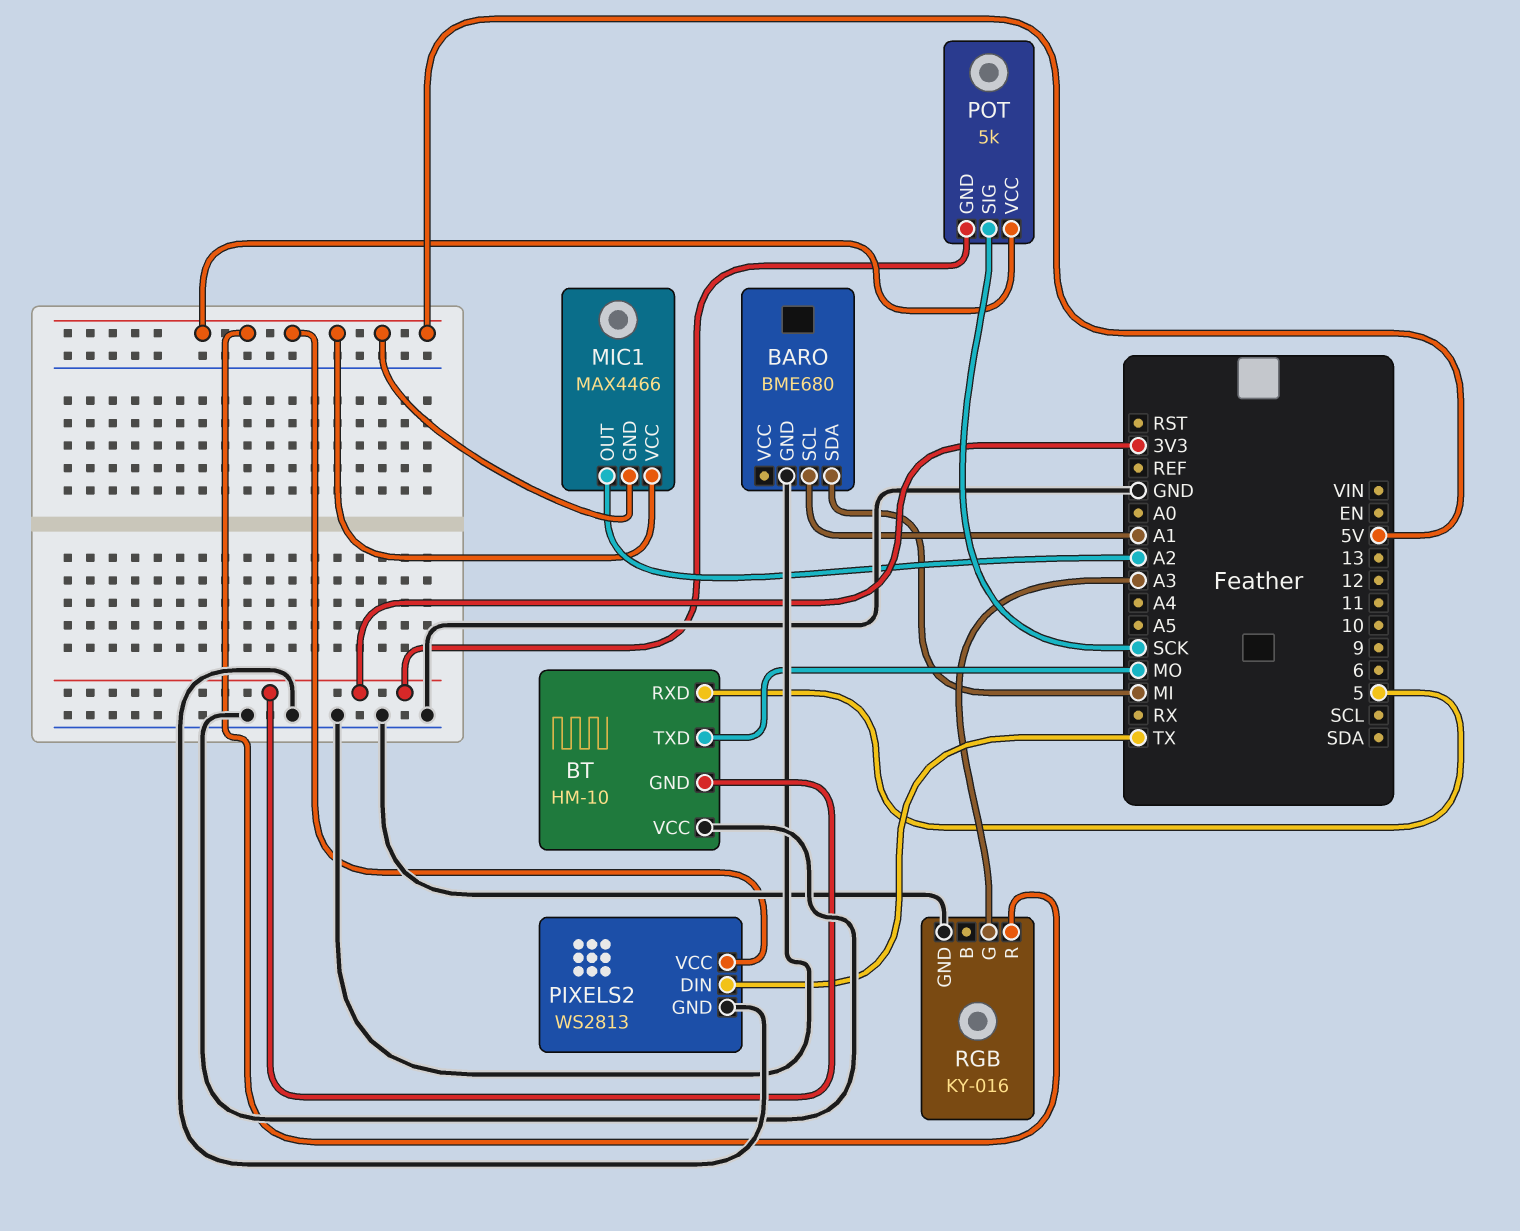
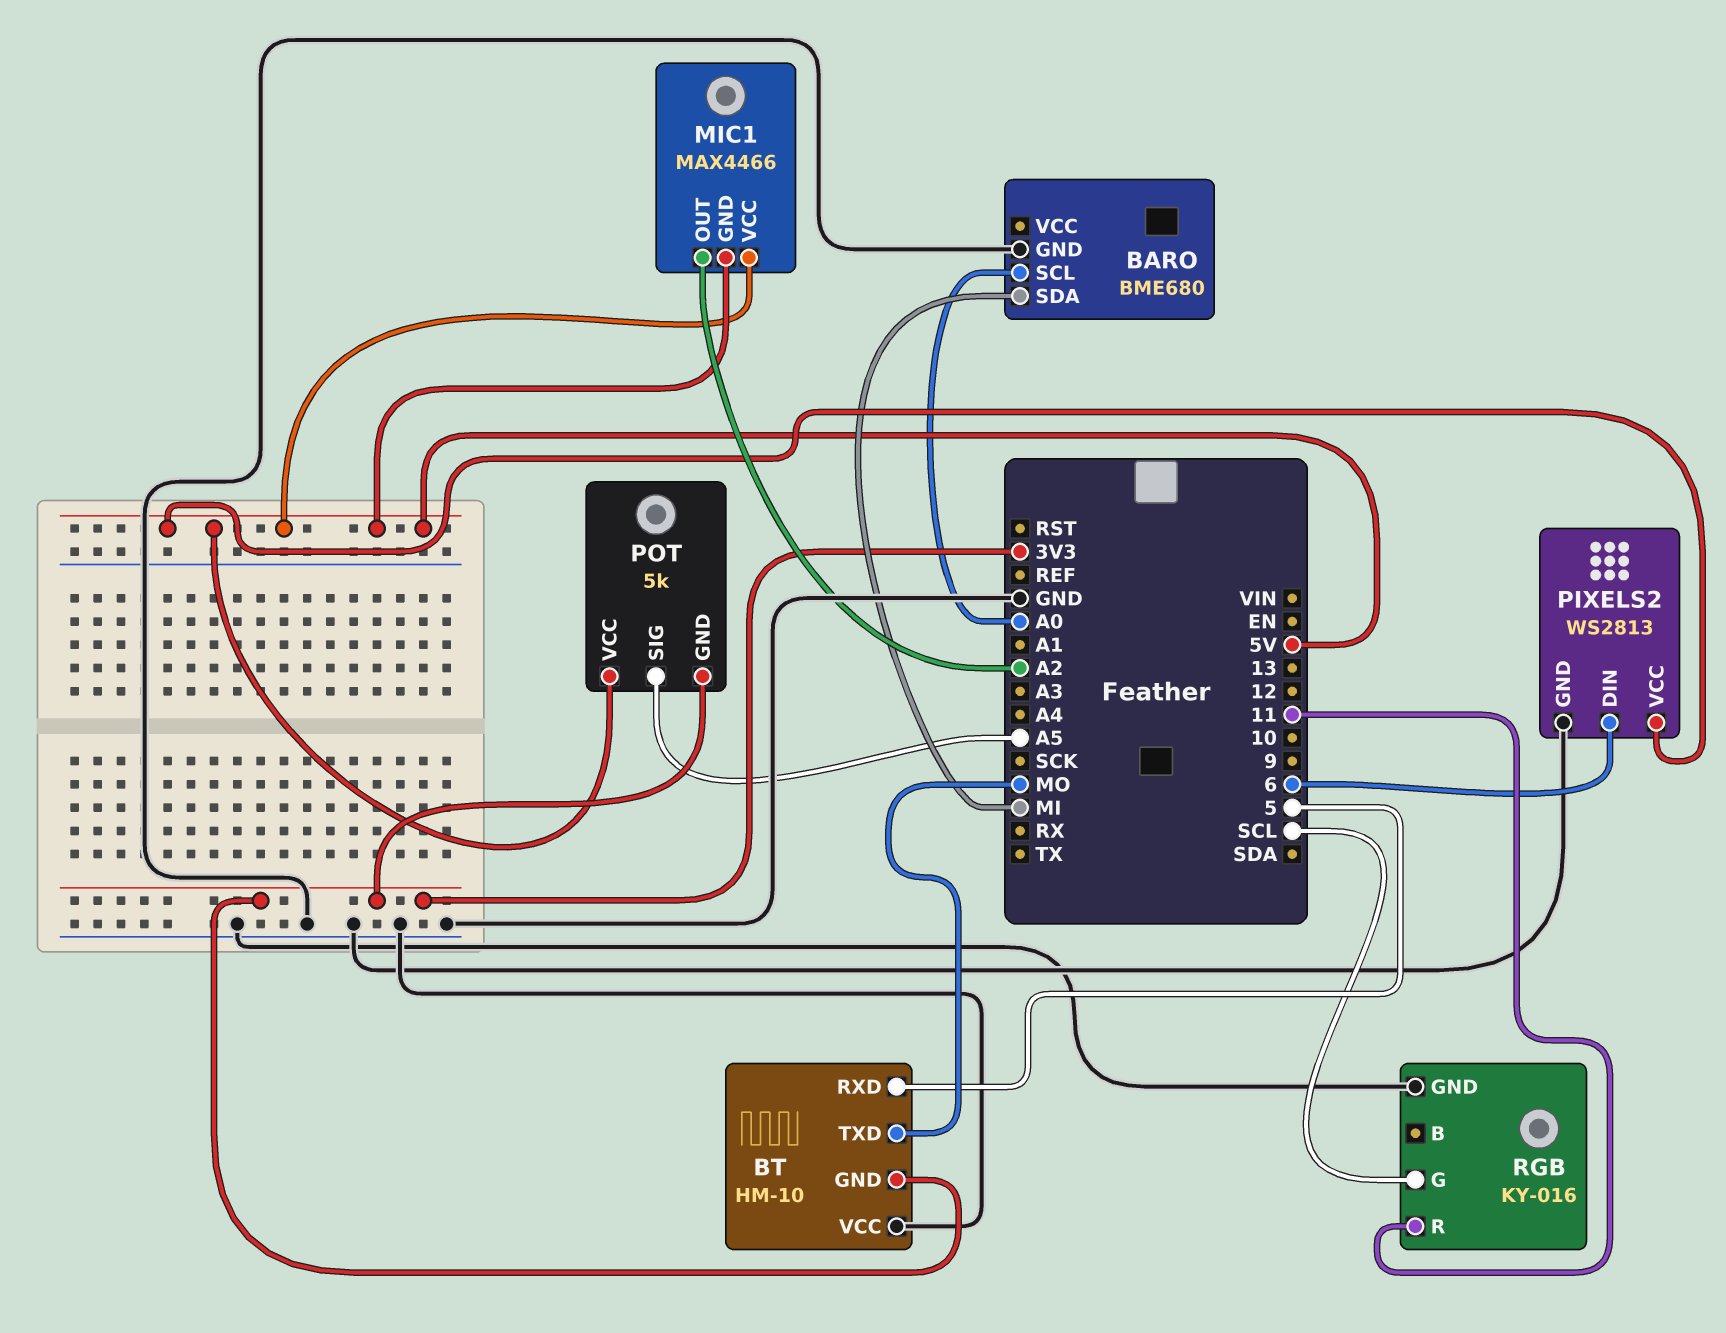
BARO pin SCL: A1 -> A0
PIXELS2 pin DIN: TX -> 6
POT pin SIG: SCK -> A5
RGB pin G: A3 -> SCL
RGB pin R: 5V -> 11

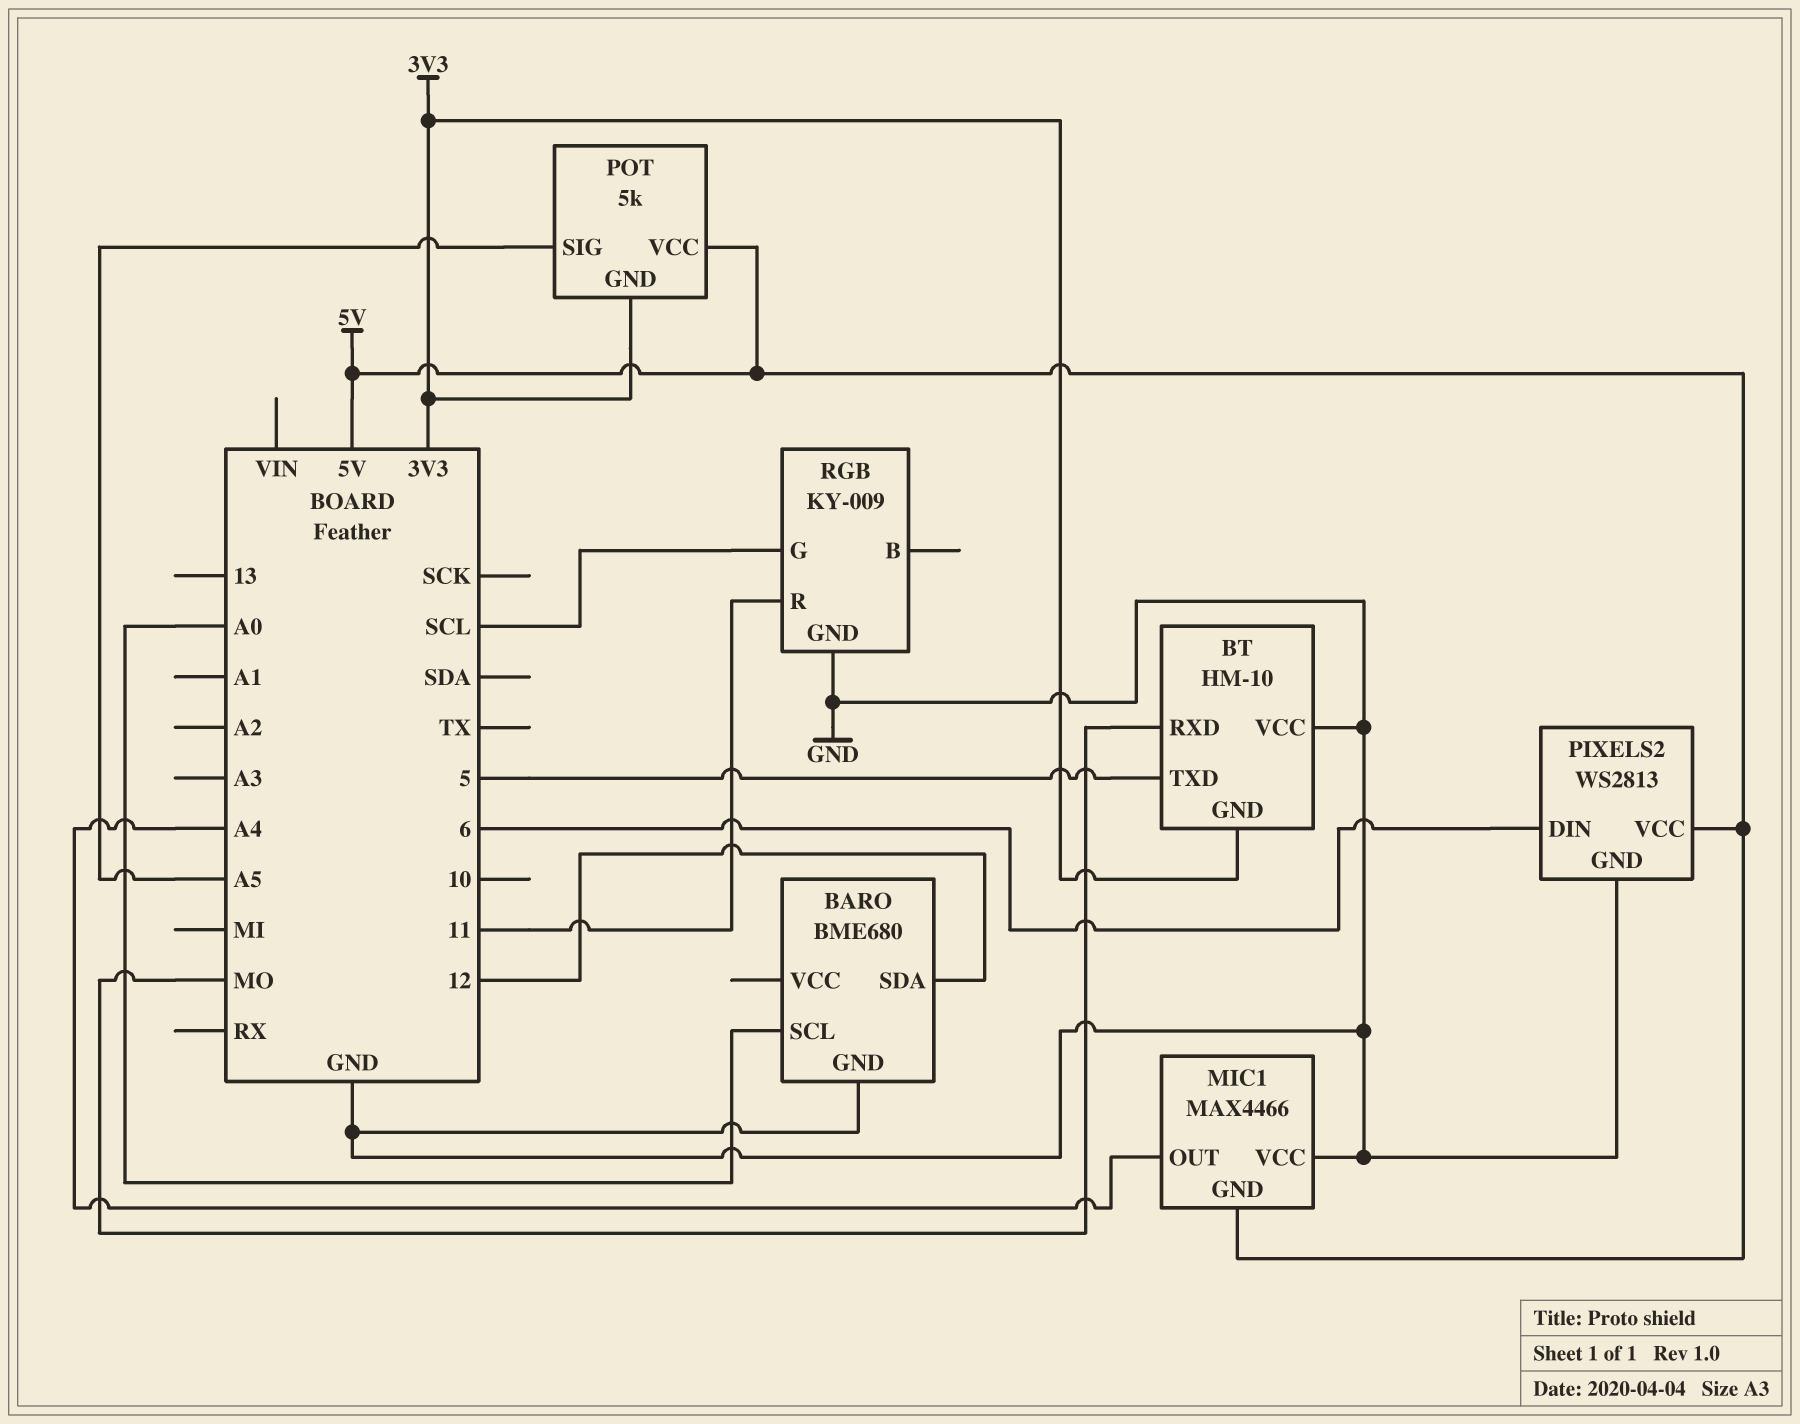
BARO pin SDA: MI -> 12
BT pin RXD: 5 -> MO
BT pin TXD: MO -> 5
MIC1 pin OUT: A2 -> A4
MIC1 pin VCC: 5V -> GND
RGB: KY-016 -> KY-009

